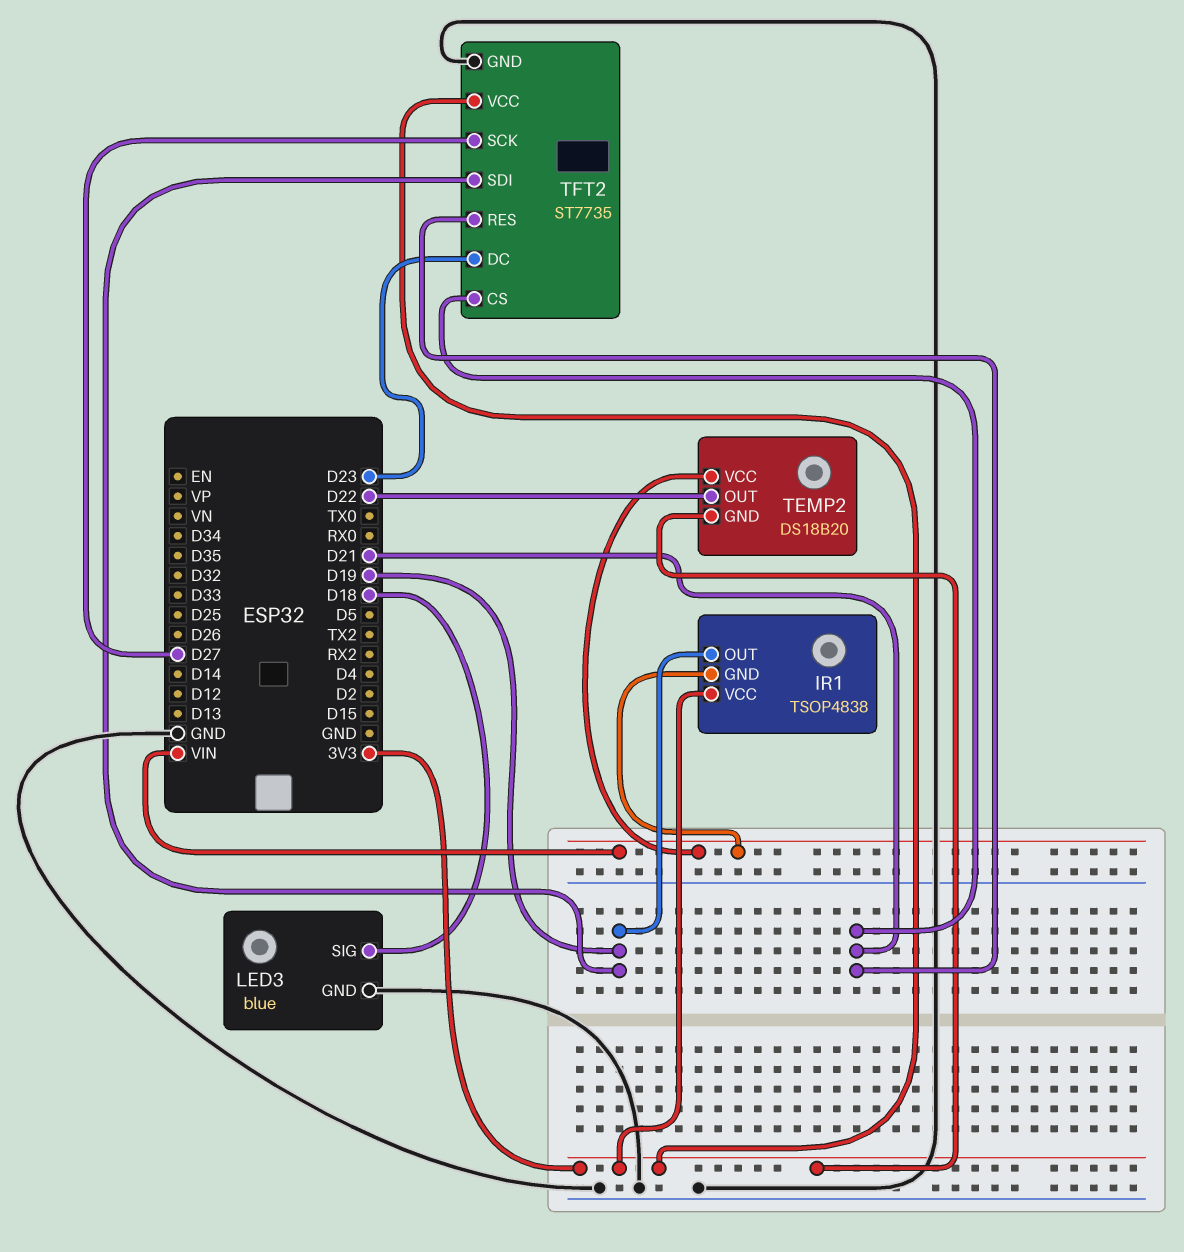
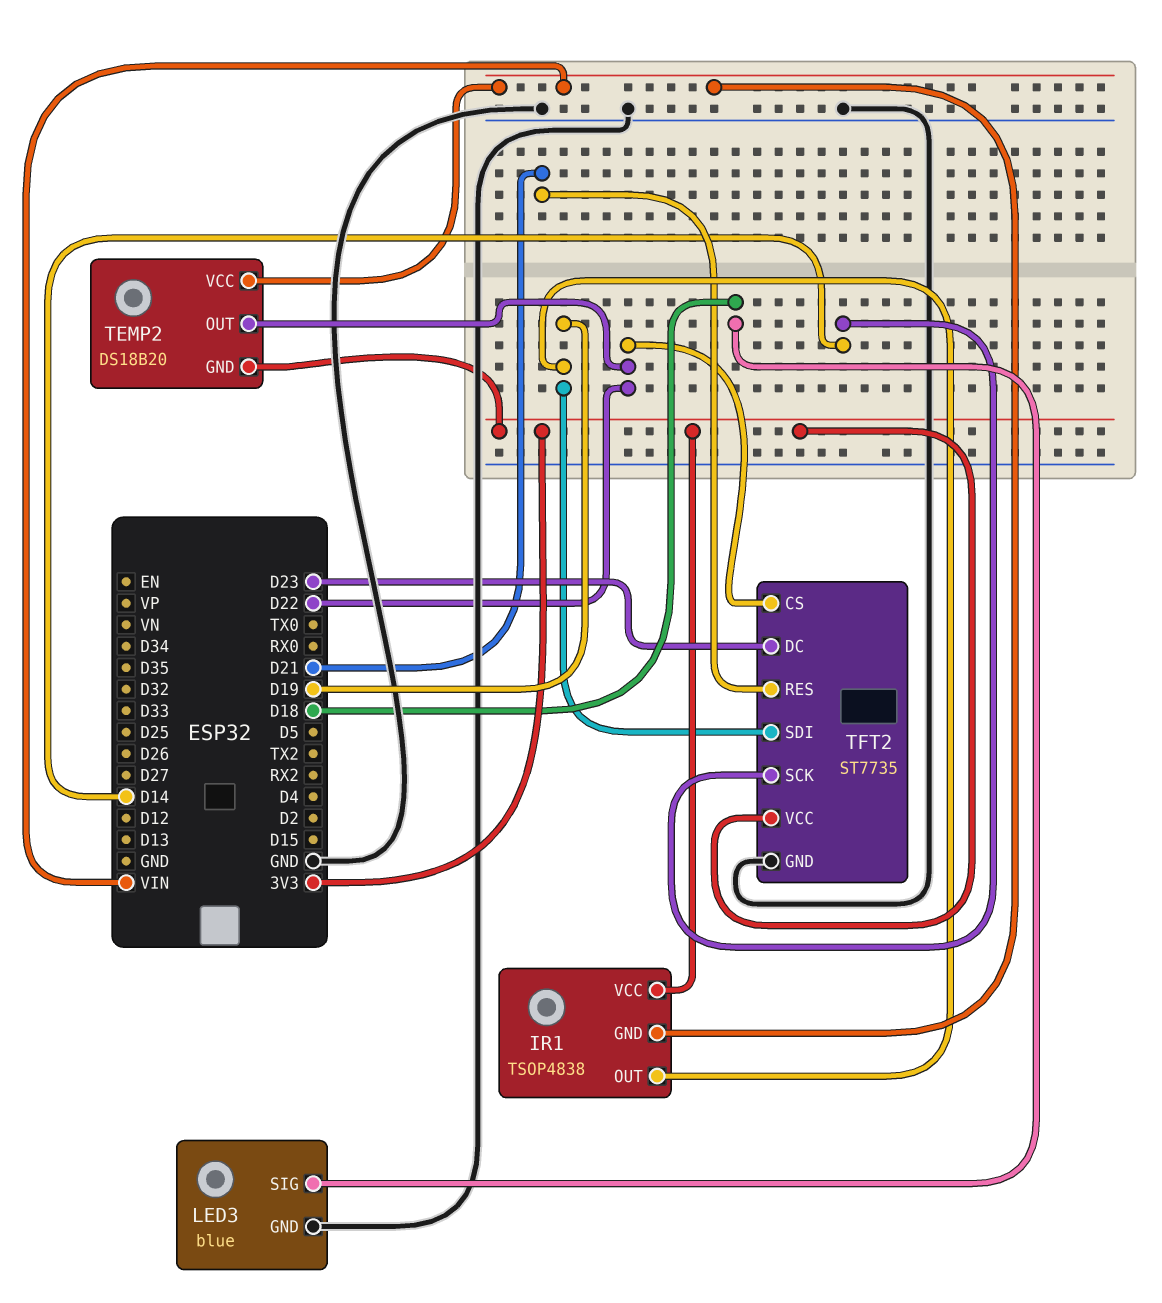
TFT2 pin CS: D21 -> D22
TFT2 pin SCK: D27 -> D14

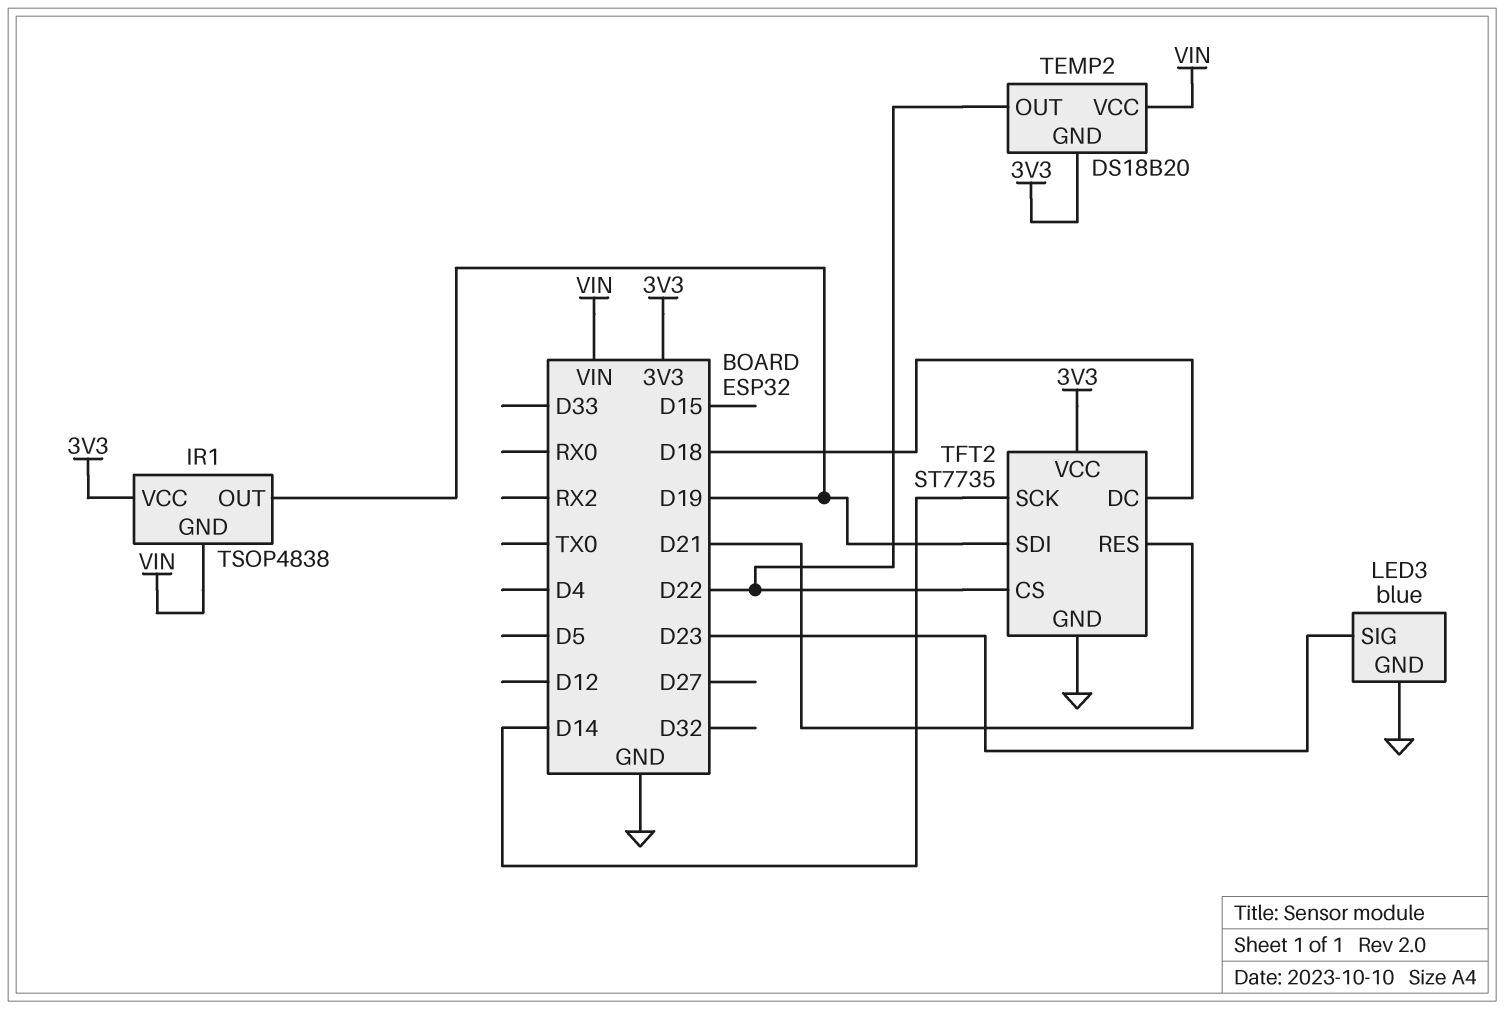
LED3 pin SIG: D18 -> D23
TFT2 pin DC: D23 -> D18

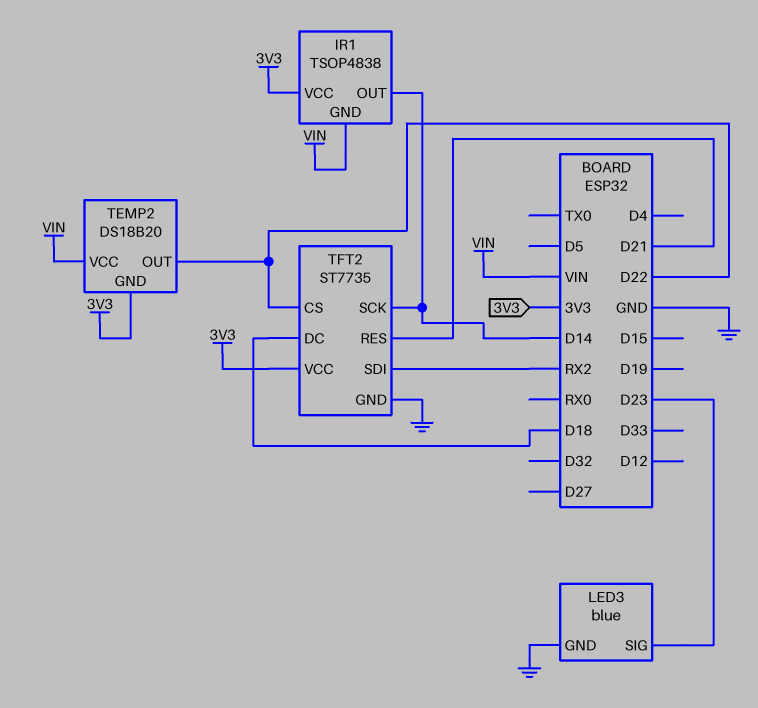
IR1 pin OUT: D19 -> D14
TFT2 pin SDI: D19 -> RX2

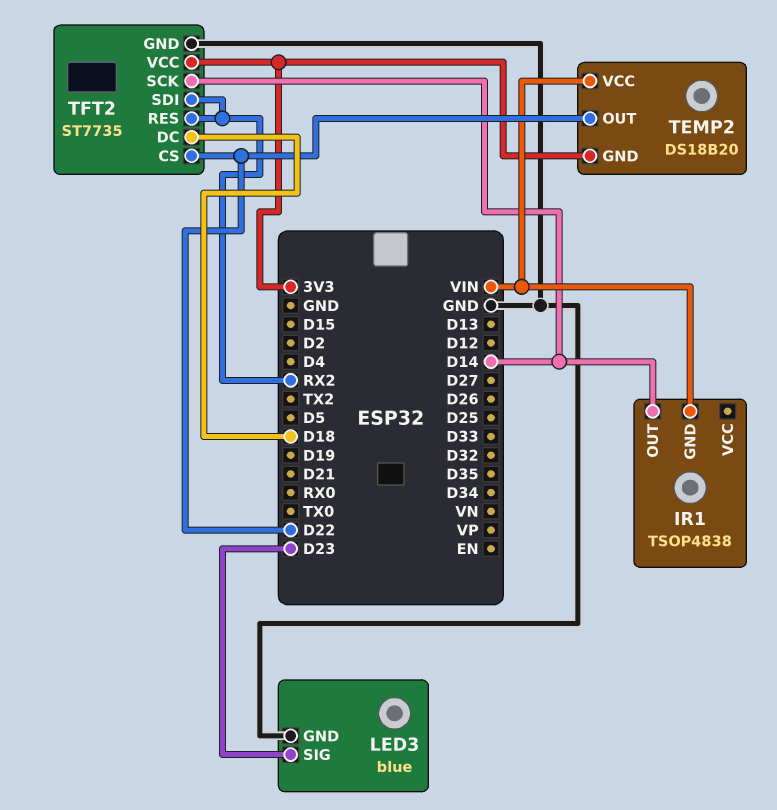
IR1 pin VCC: 3V3 -> none
TFT2 pin RES: D21 -> RX2

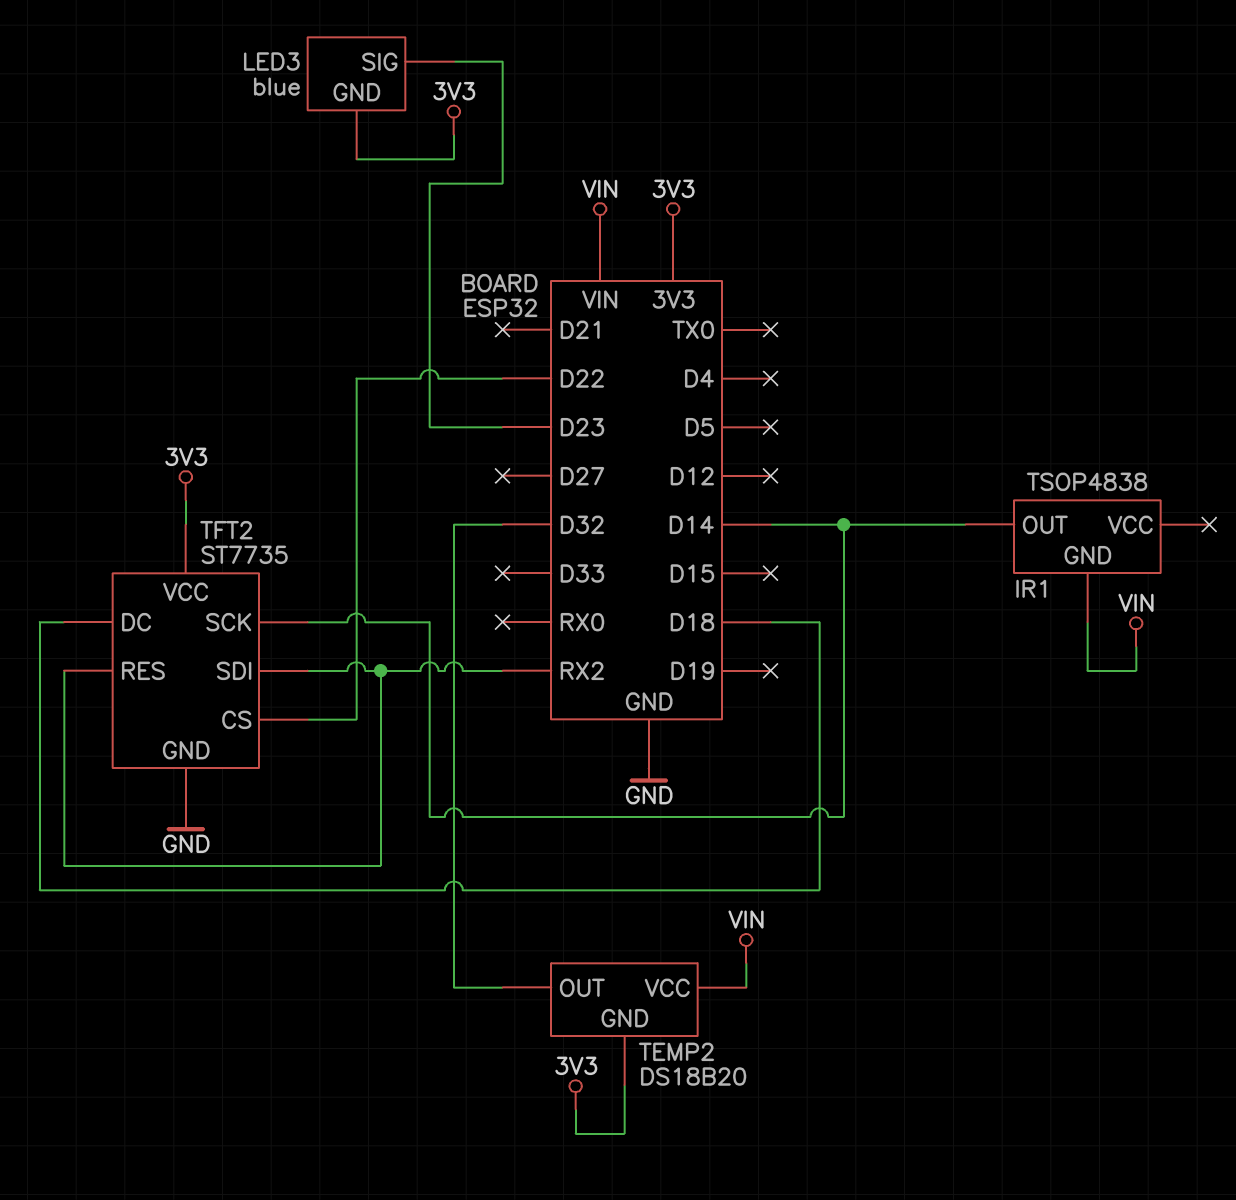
LED3 pin GND: GND -> 3V3
TEMP2 pin OUT: D22 -> D32

